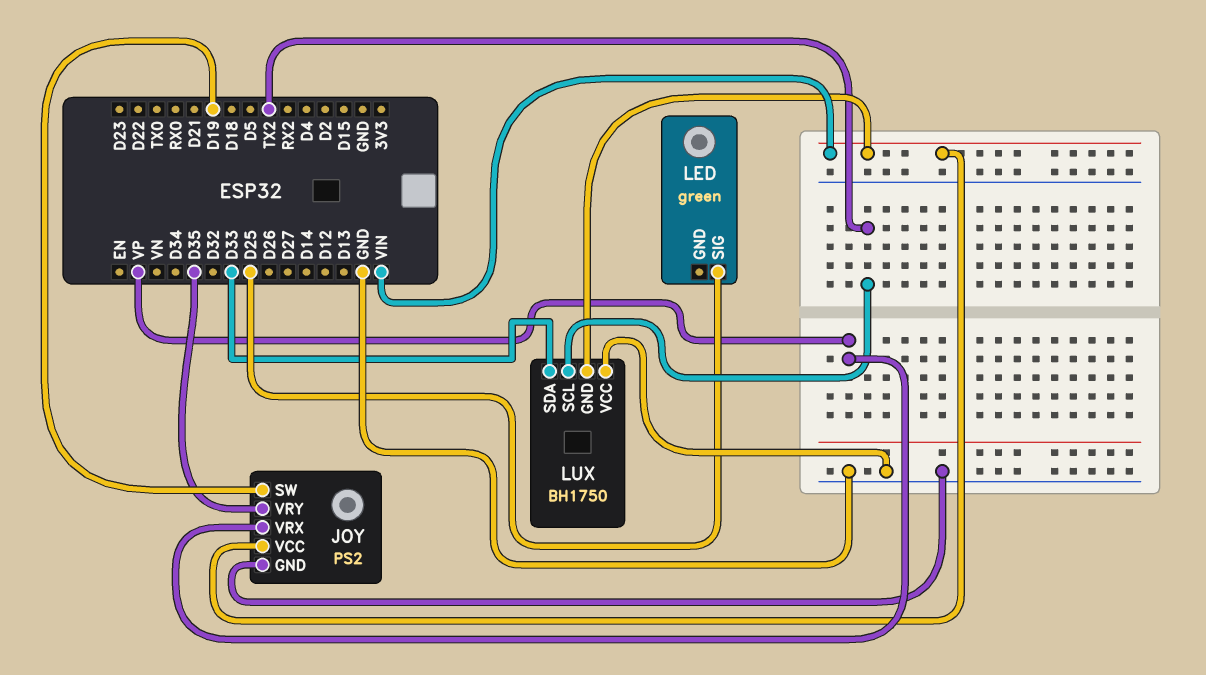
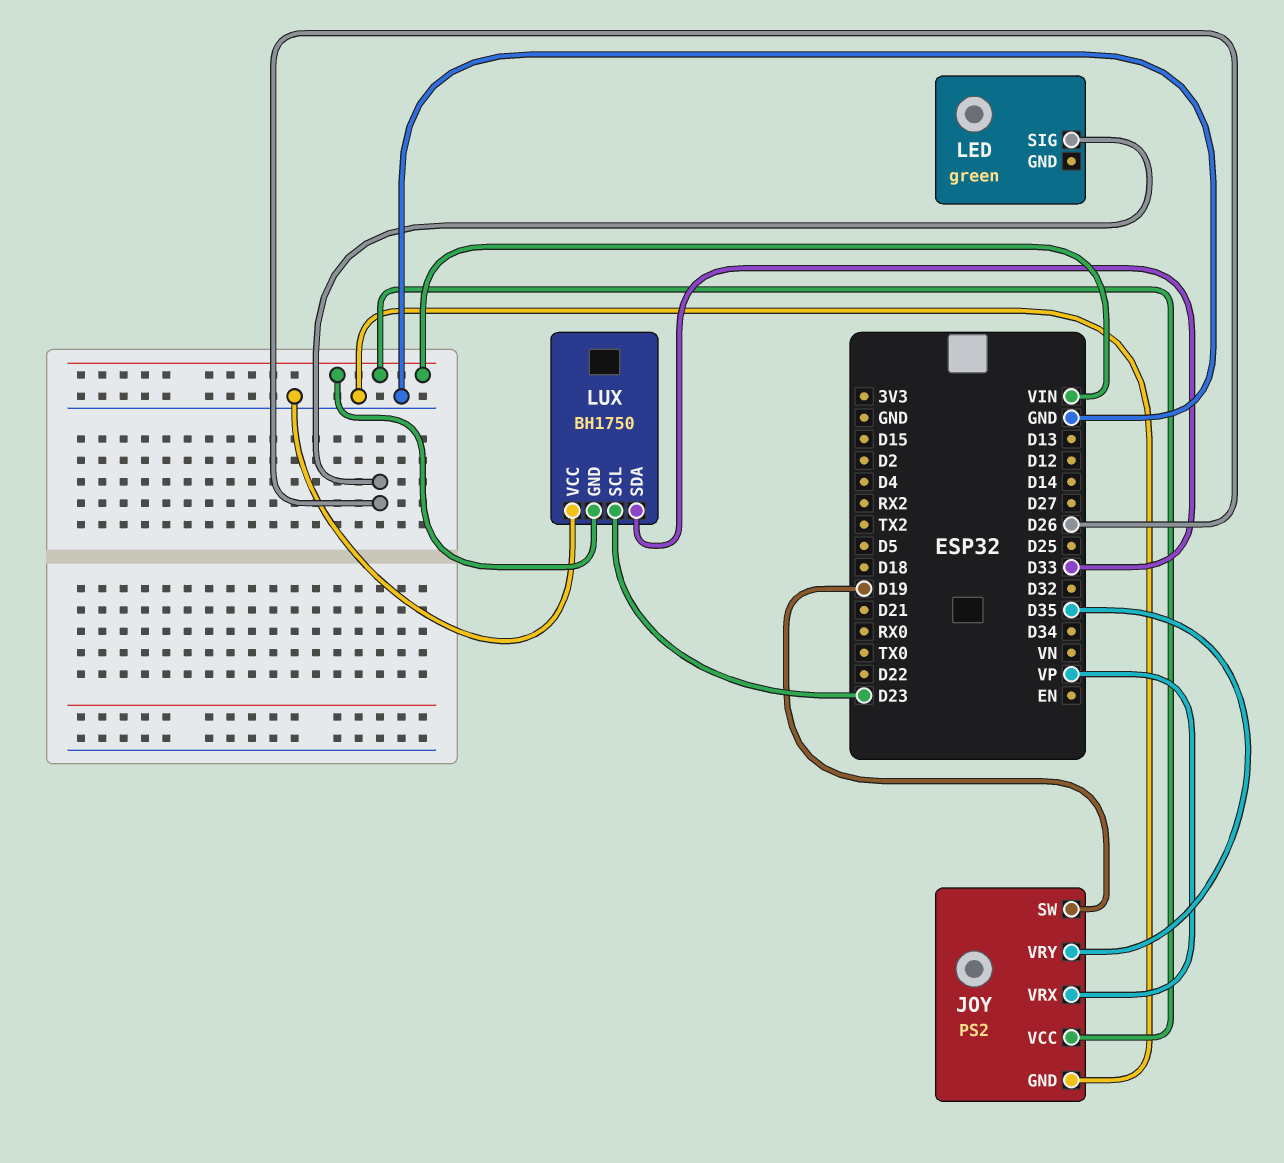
LED pin SIG: D25 -> D26
LUX pin SCL: TX2 -> D23

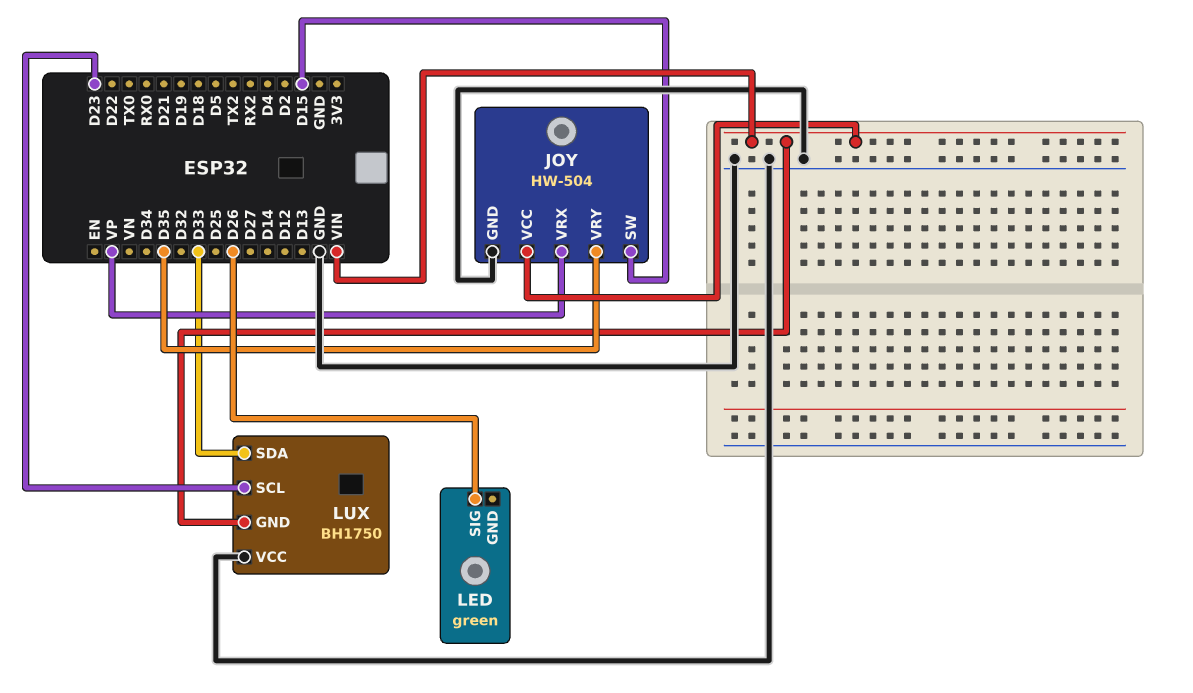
JOY: PS2 -> HW-504
JOY pin SW: D19 -> D15

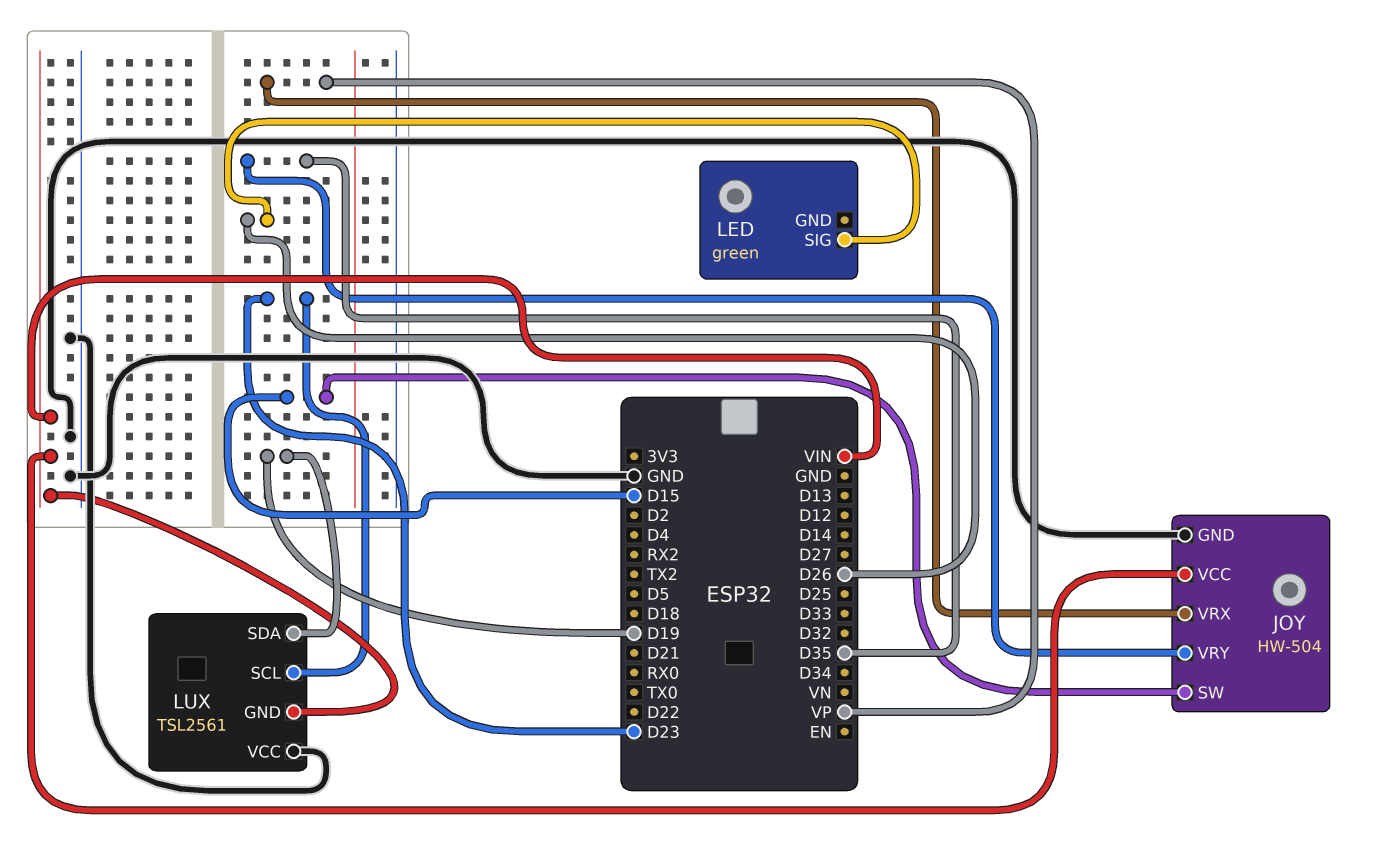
LUX: BH1750 -> TSL2561
LUX pin SDA: D33 -> D19

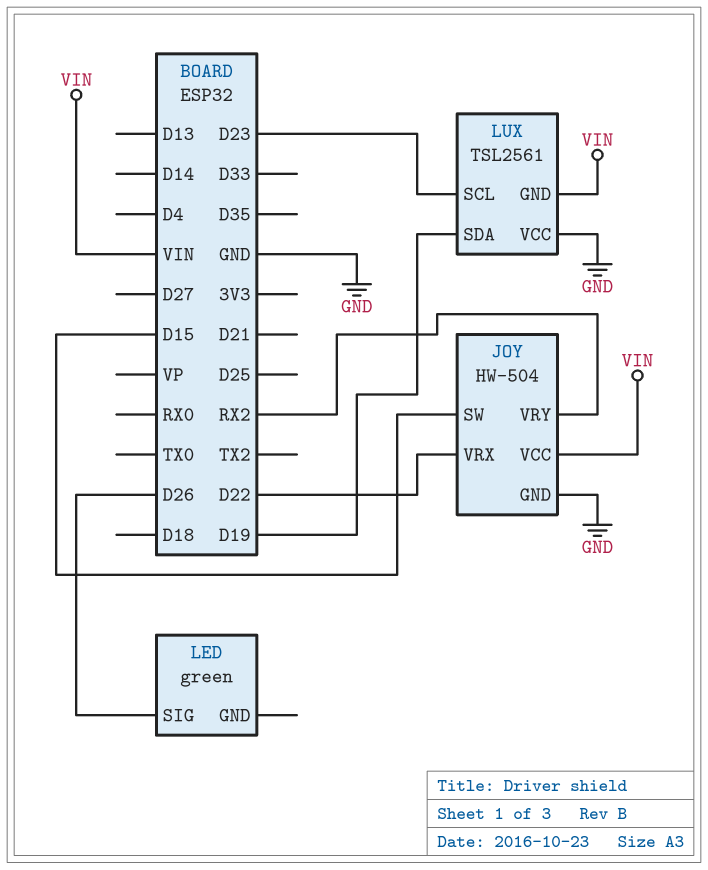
JOY pin VRX: VP -> D22
JOY pin VRY: D35 -> RX2

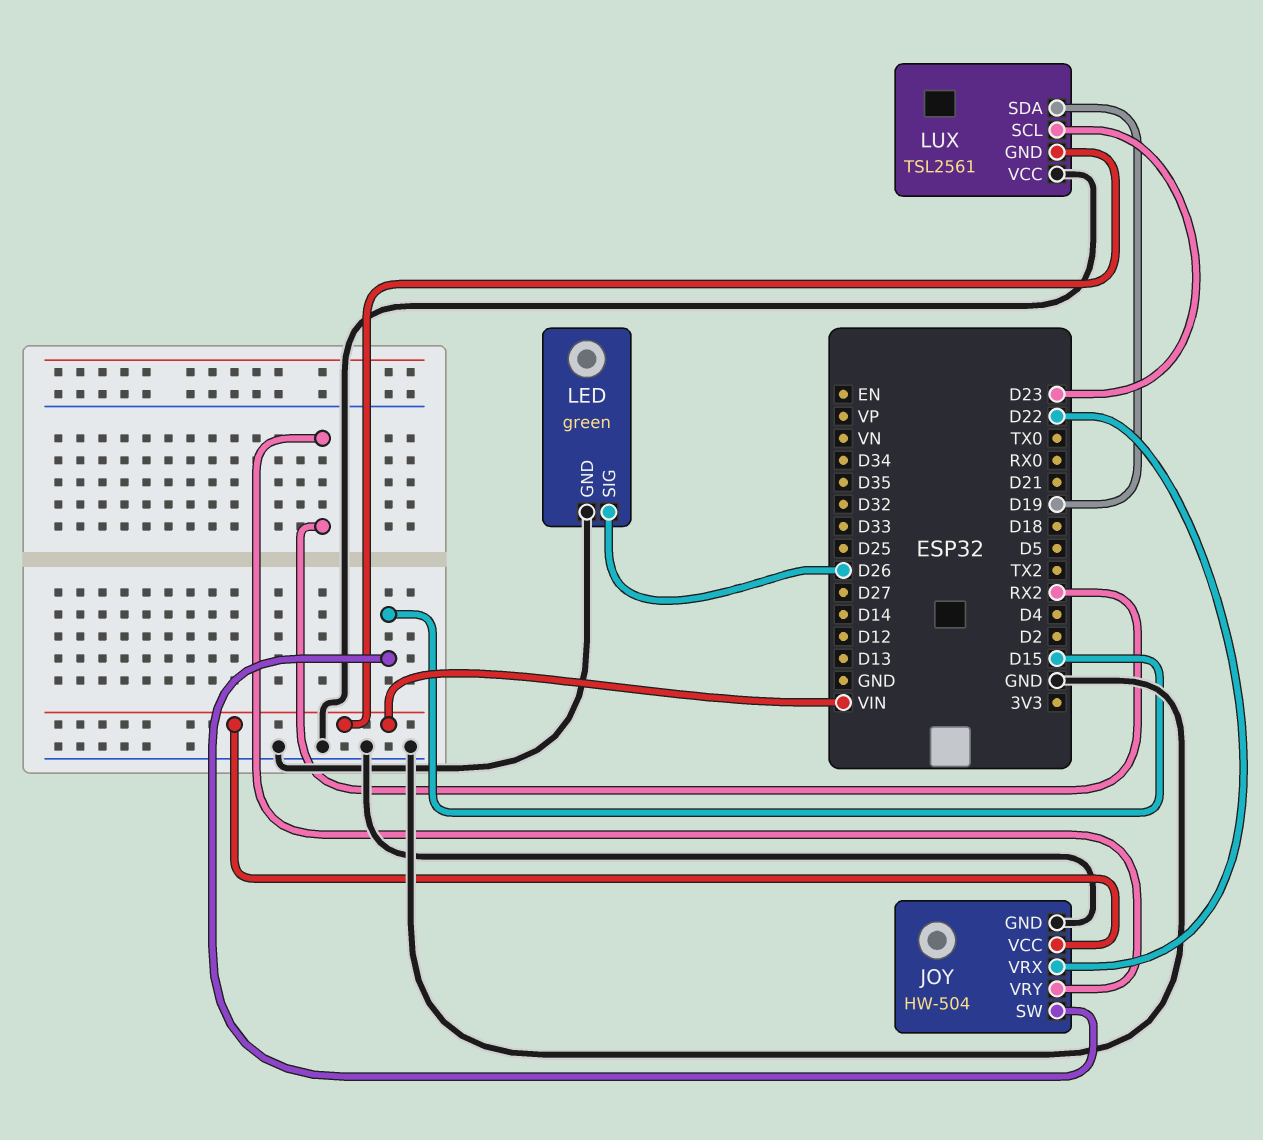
LED pin GND: none -> GND

